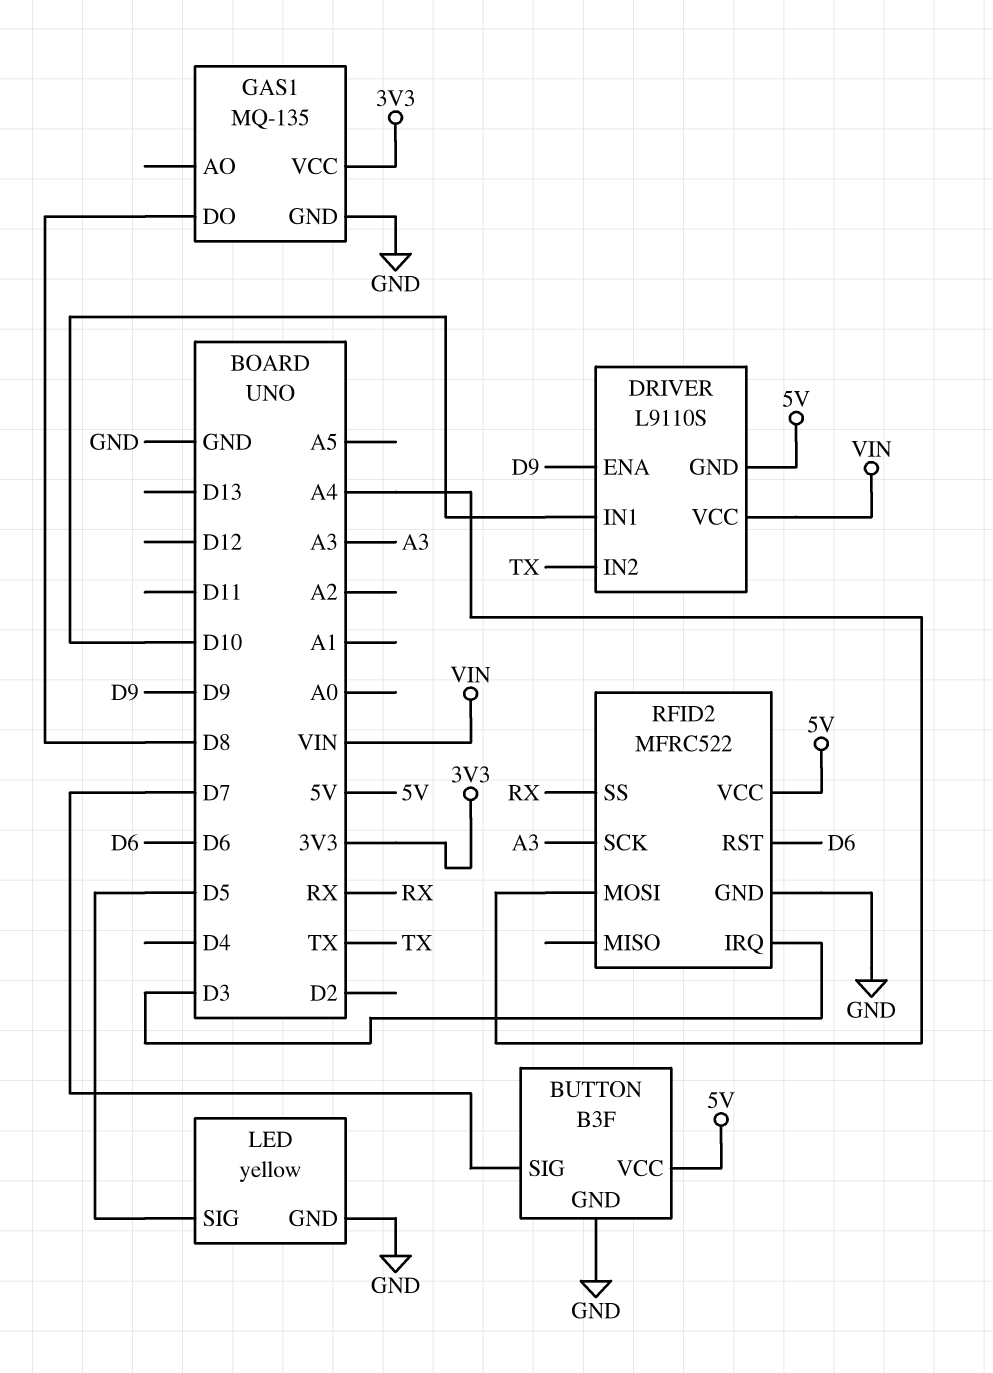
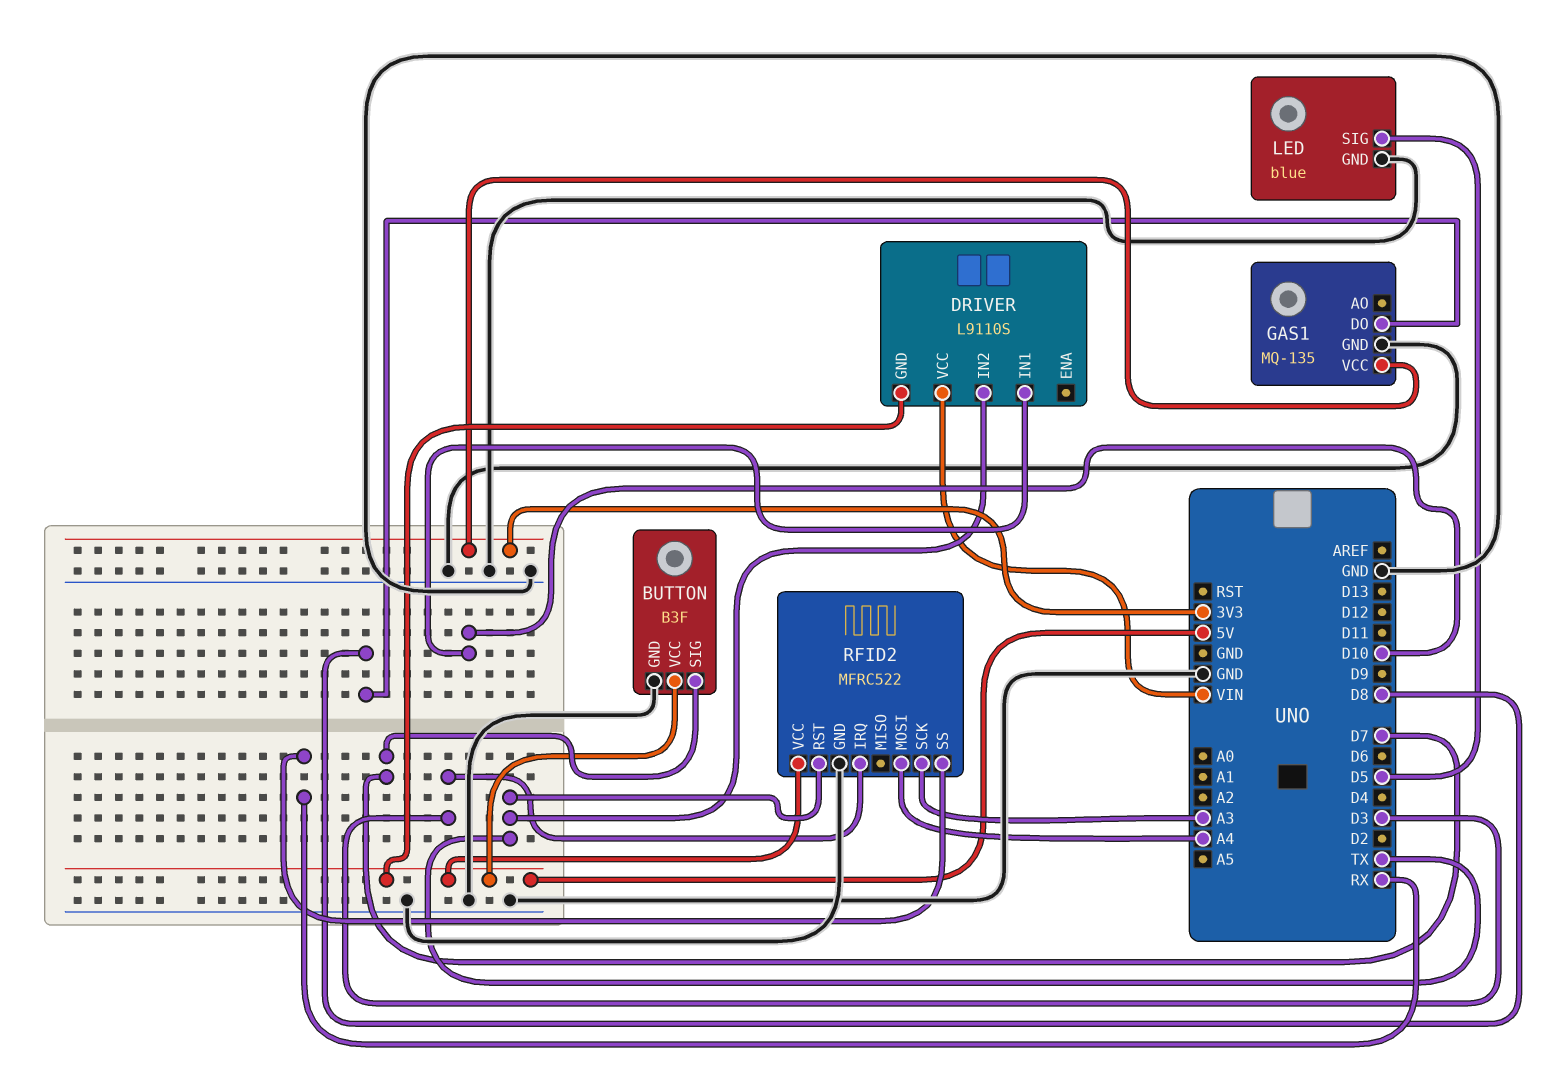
DRIVER pin ENA: D9 -> none
LED: yellow -> blue
RFID2 pin RST: D6 -> TX

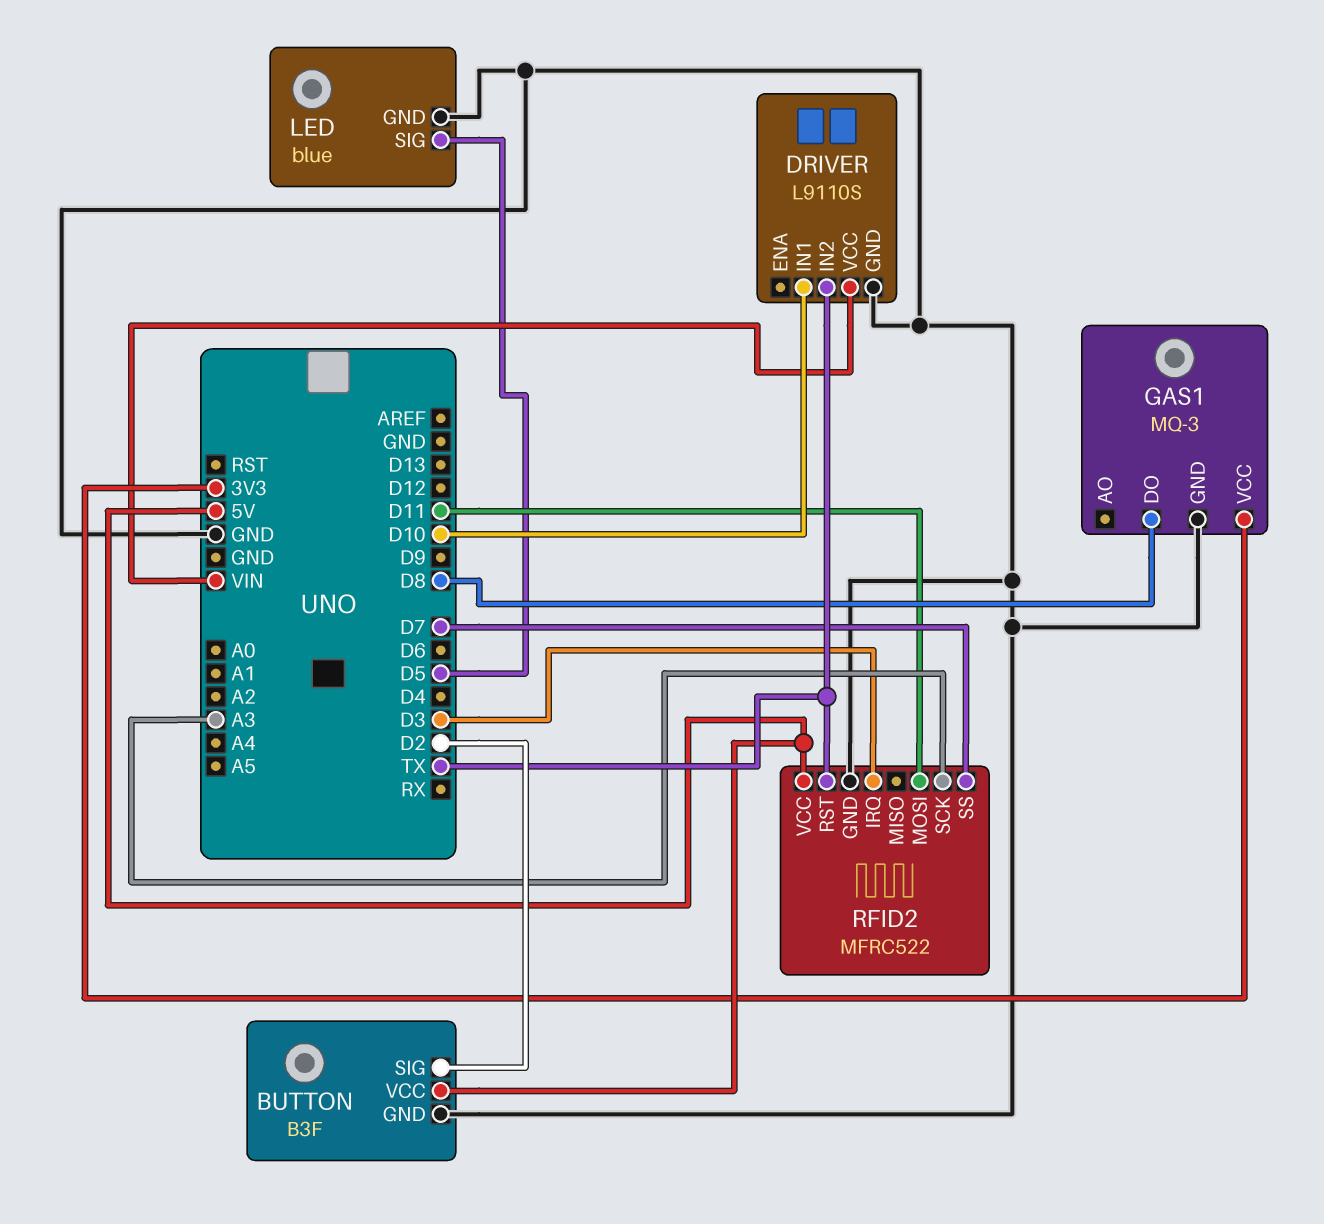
BUTTON pin SIG: D7 -> D2
DRIVER pin GND: 5V -> GND
GAS1: MQ-135 -> MQ-3
RFID2 pin MOSI: A4 -> D11
RFID2 pin SS: RX -> D7

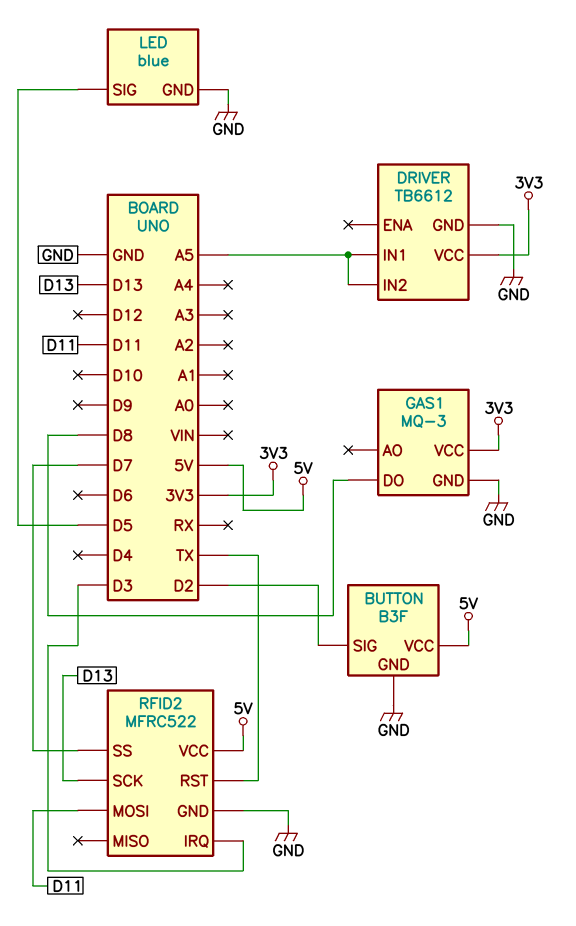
DRIVER: L9110S -> TB6612
DRIVER pin IN1: D10 -> A5
DRIVER pin IN2: TX -> A5
DRIVER pin VCC: VIN -> 3V3
RFID2 pin SCK: A3 -> D13

